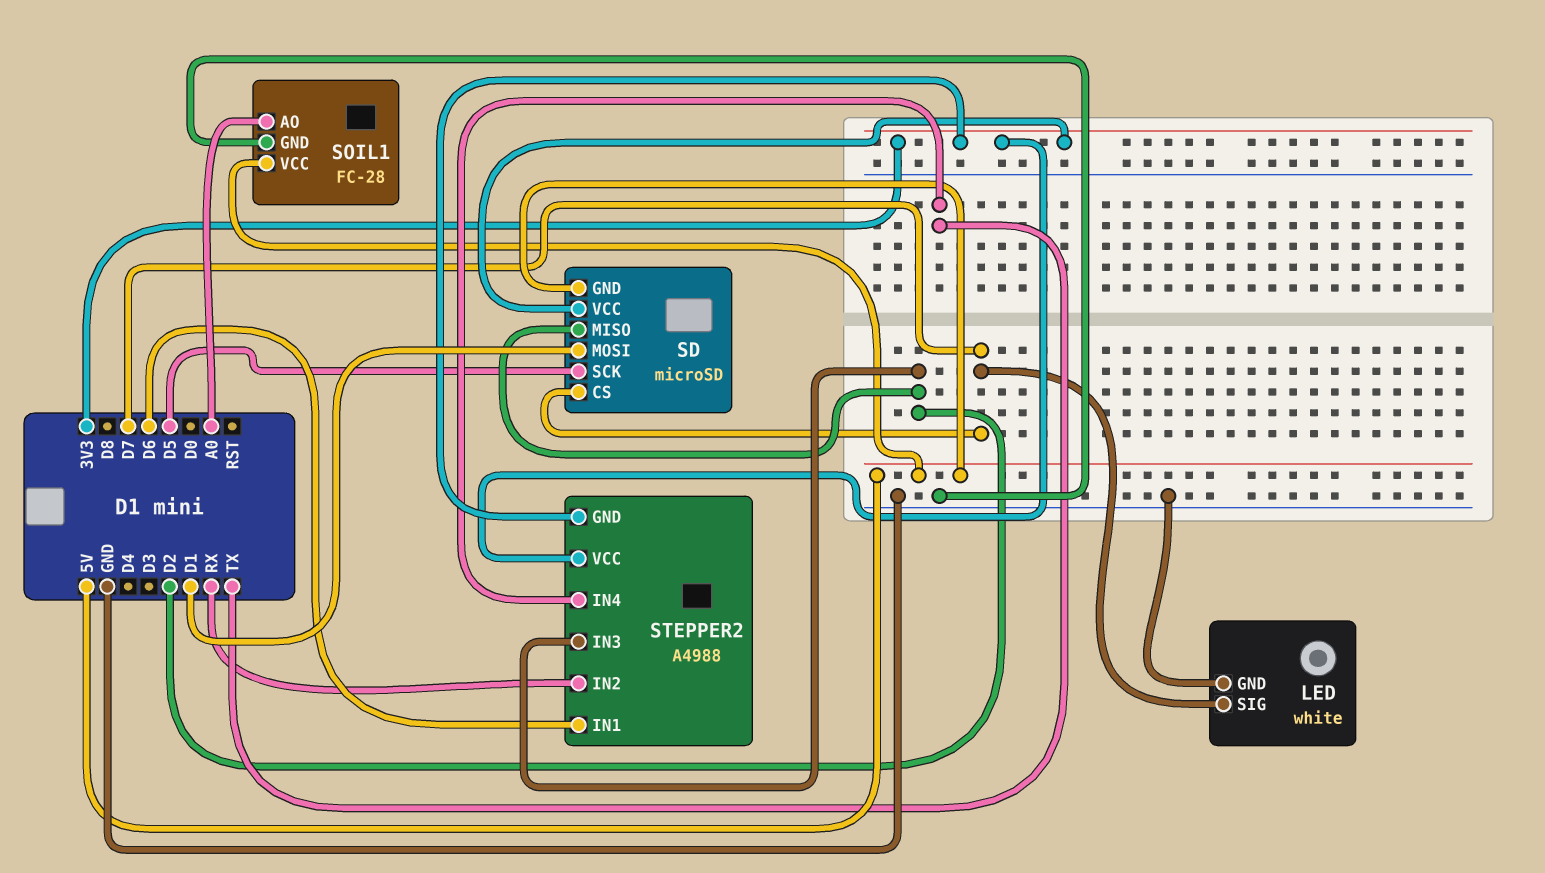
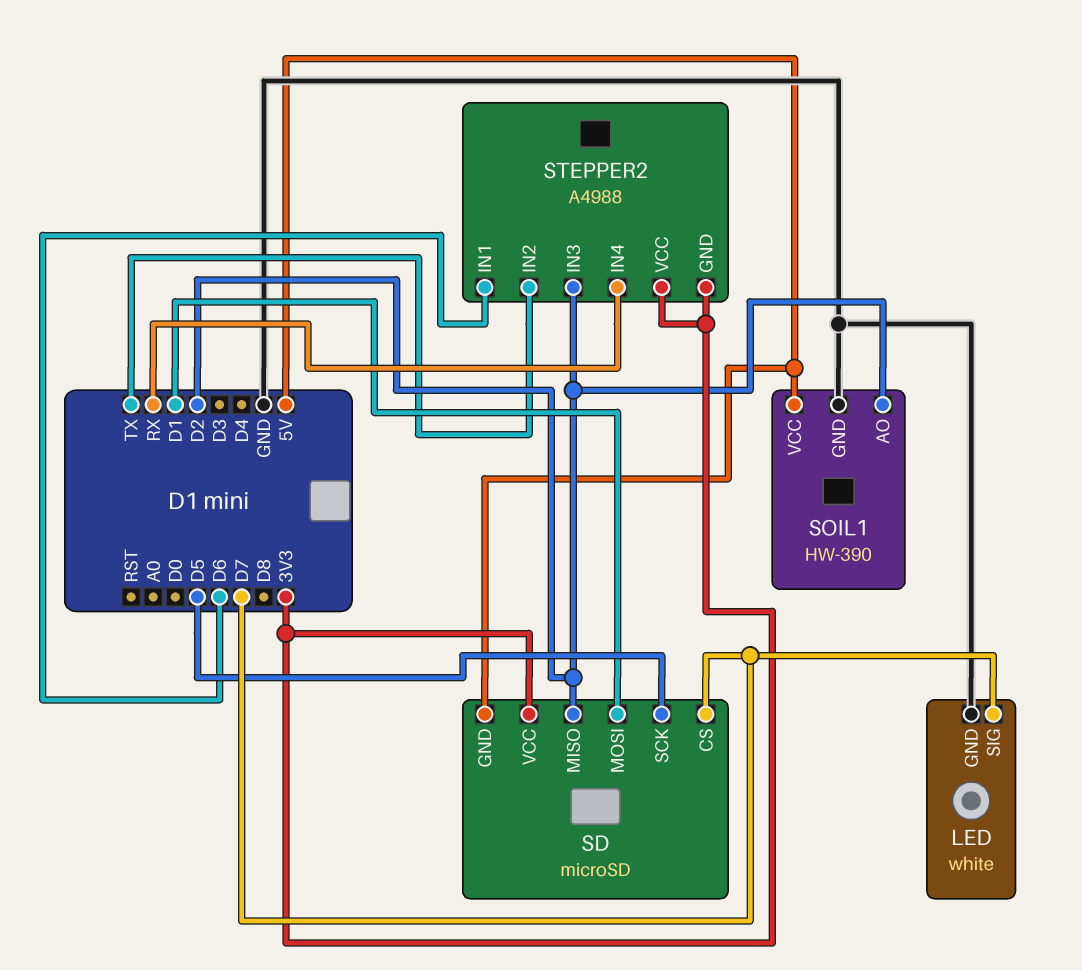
SOIL1: FC-28 -> HW-390
SOIL1 pin AO: A0 -> D2
STEPPER2 pin IN2: RX -> TX
STEPPER2 pin IN4: TX -> RX

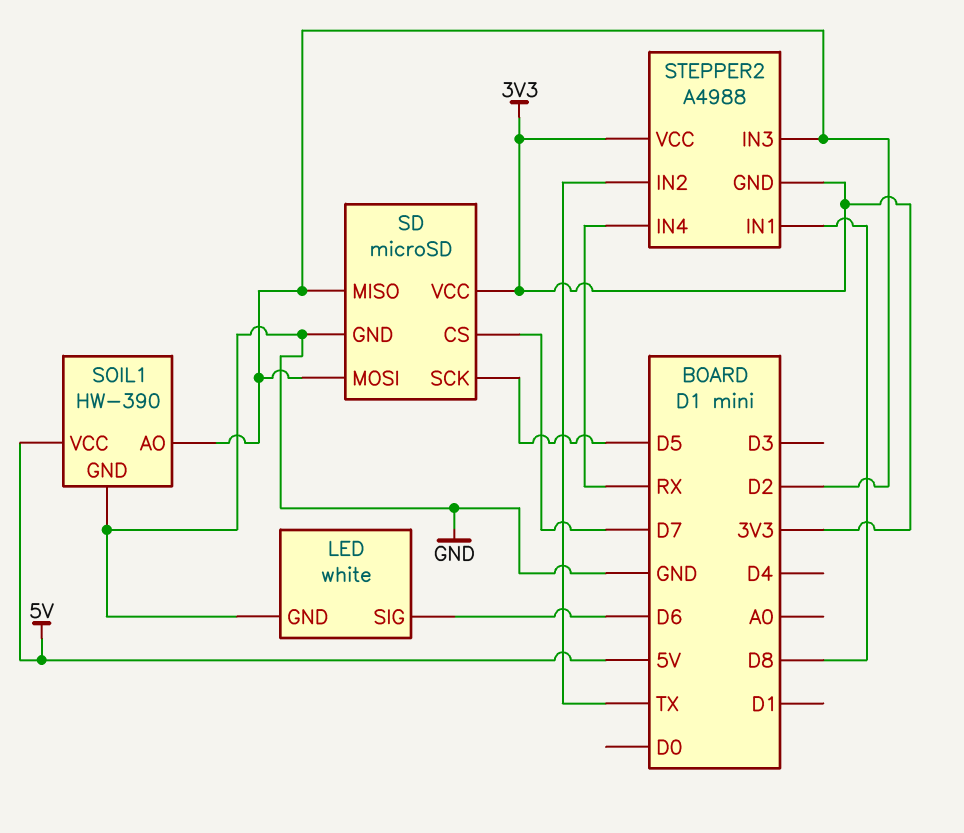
LED pin SIG: D7 -> D6
SD pin GND: 5V -> GND
SD pin MOSI: D1 -> D2
STEPPER2 pin IN1: D6 -> D8

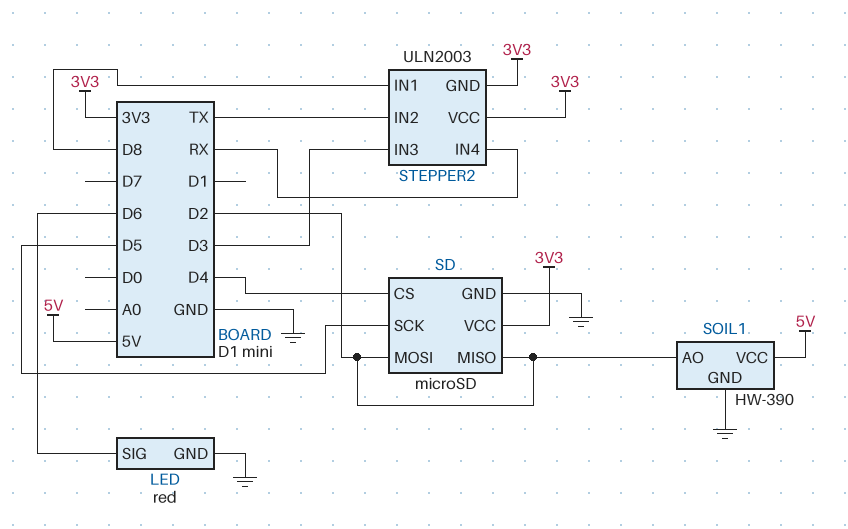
LED: white -> red
SD pin CS: D7 -> D4
STEPPER2: A4988 -> ULN2003
STEPPER2 pin IN3: D2 -> D3

